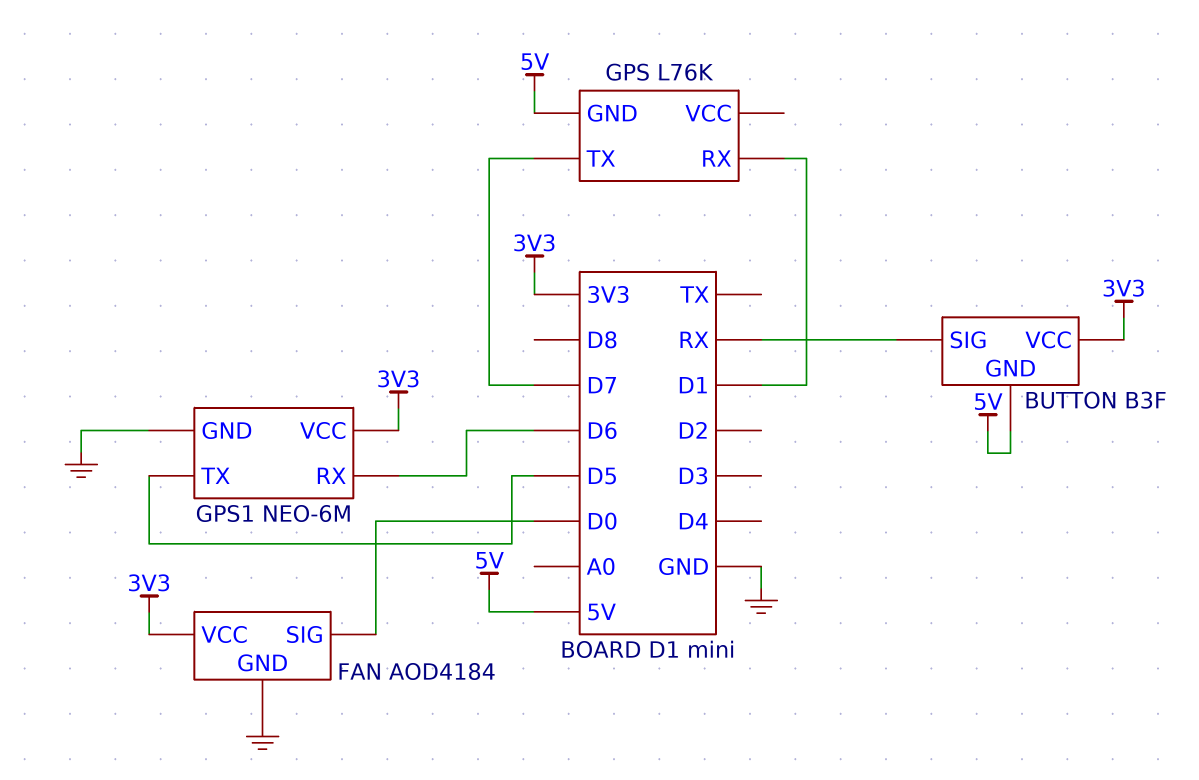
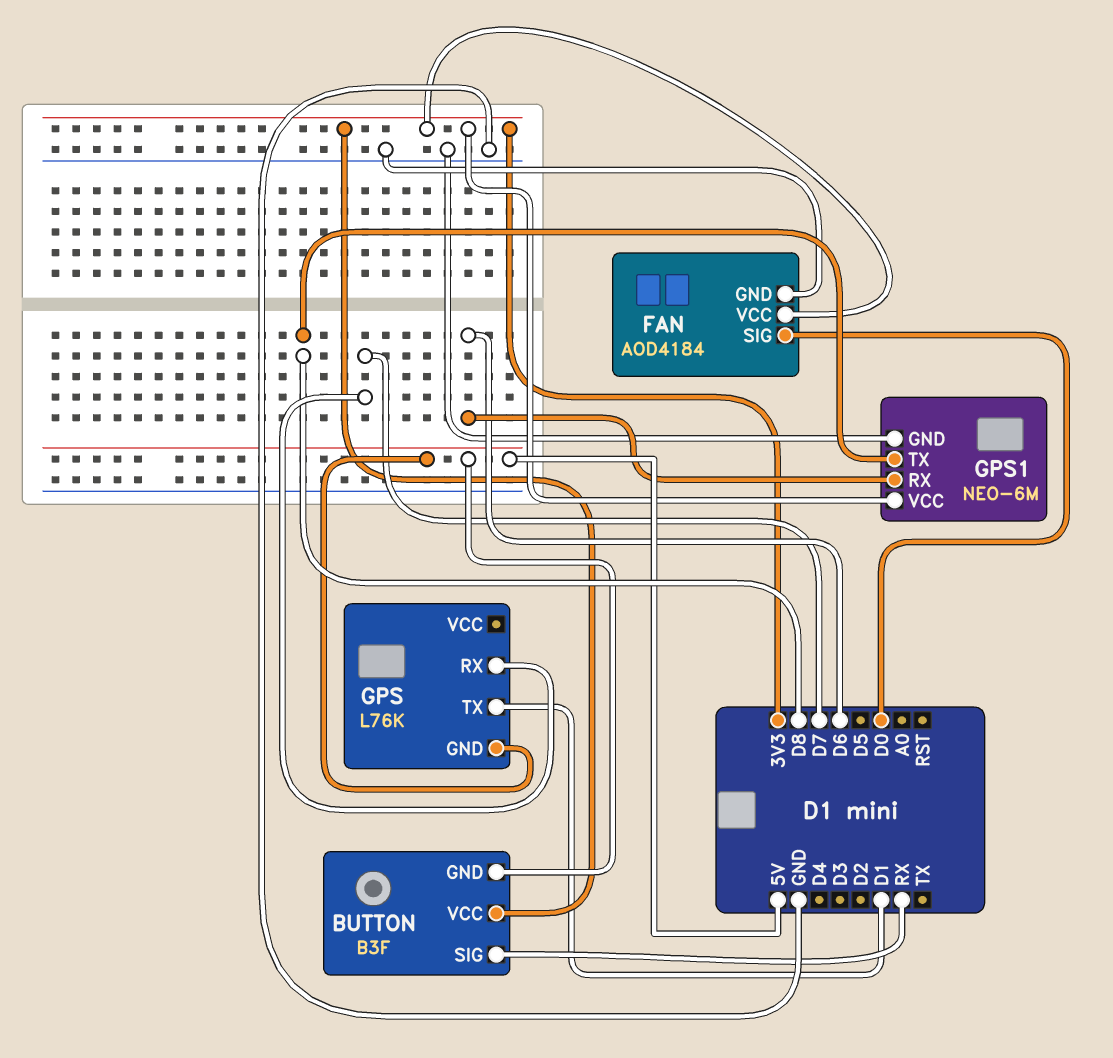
GPS pin RX: D1 -> D7
GPS pin TX: D7 -> D1
GPS1 pin TX: D5 -> D8

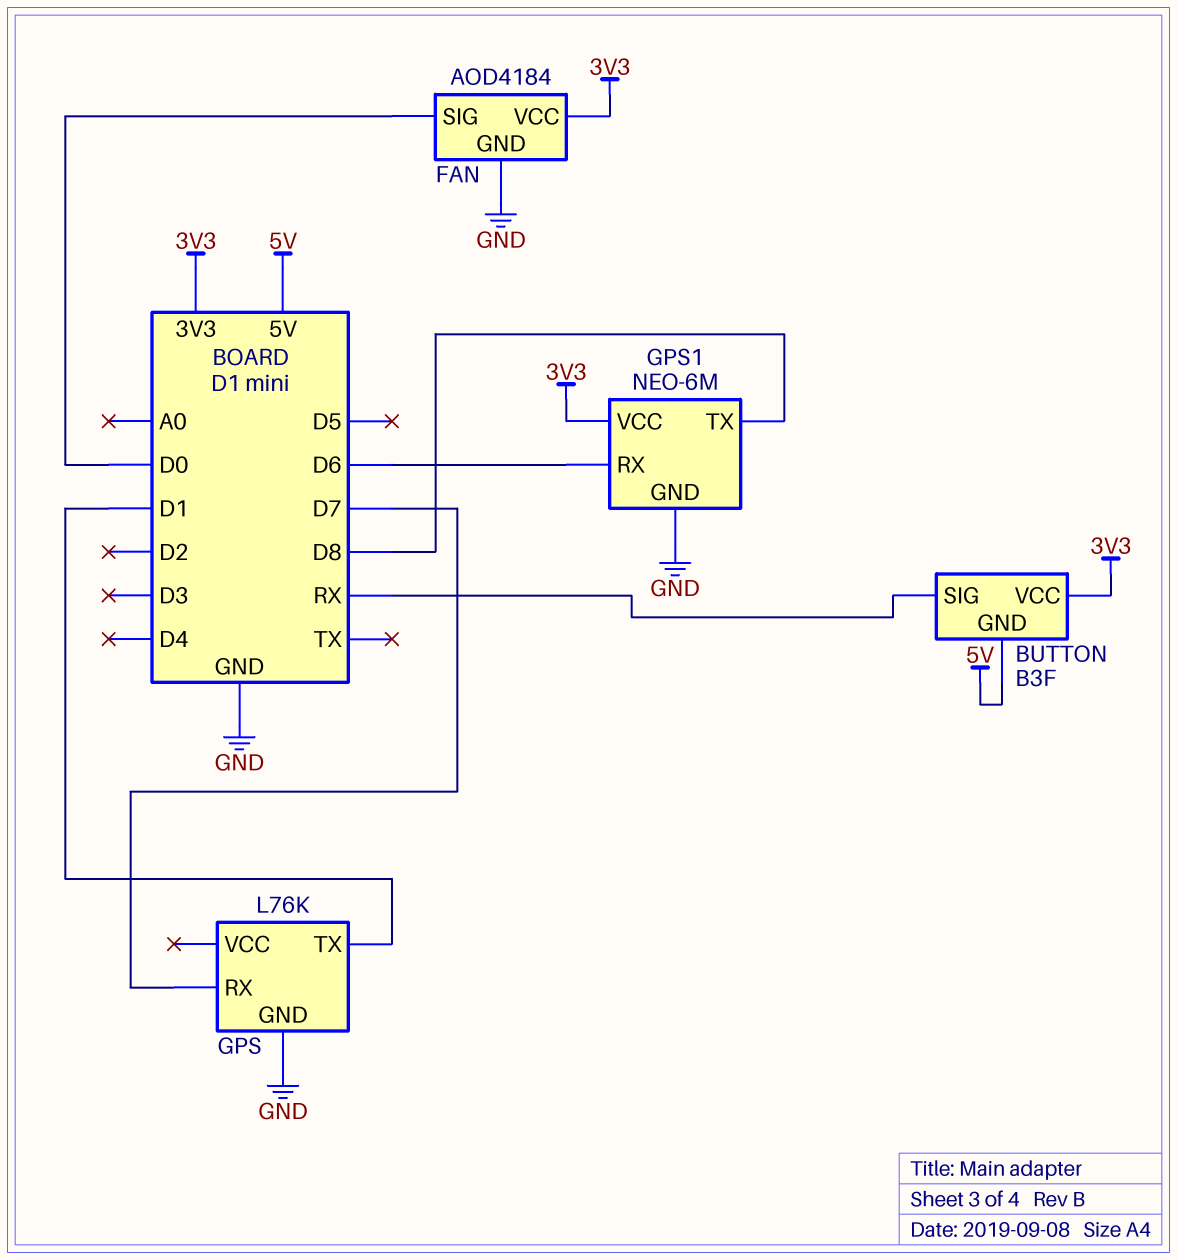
GPS pin GND: 5V -> GND

